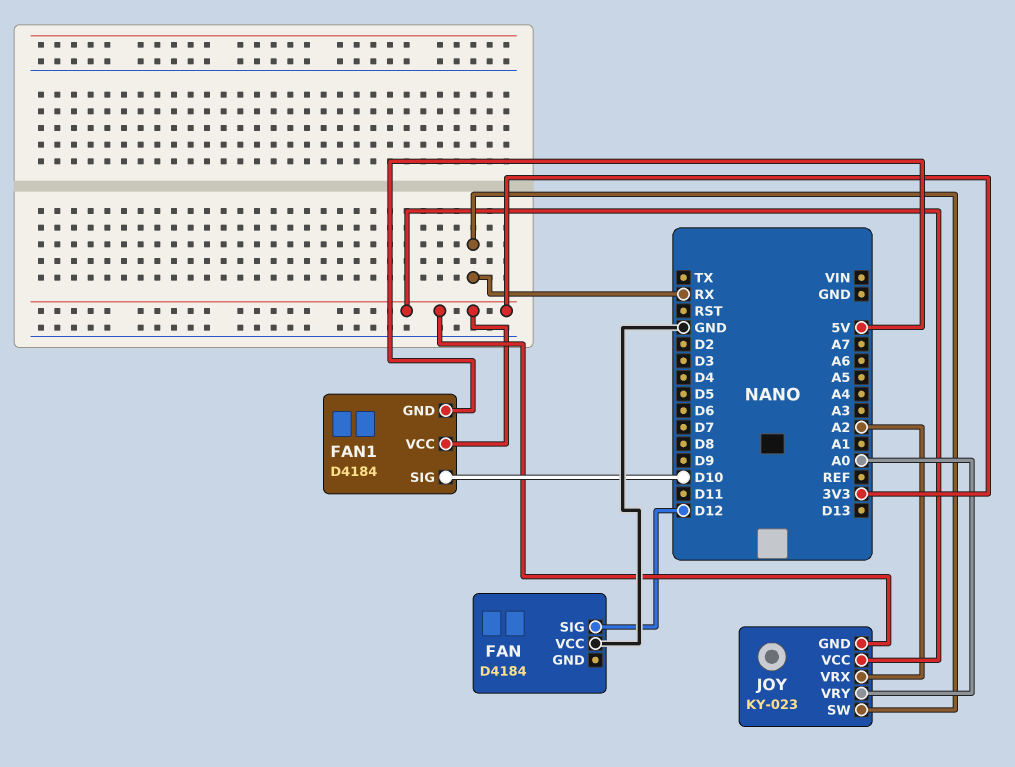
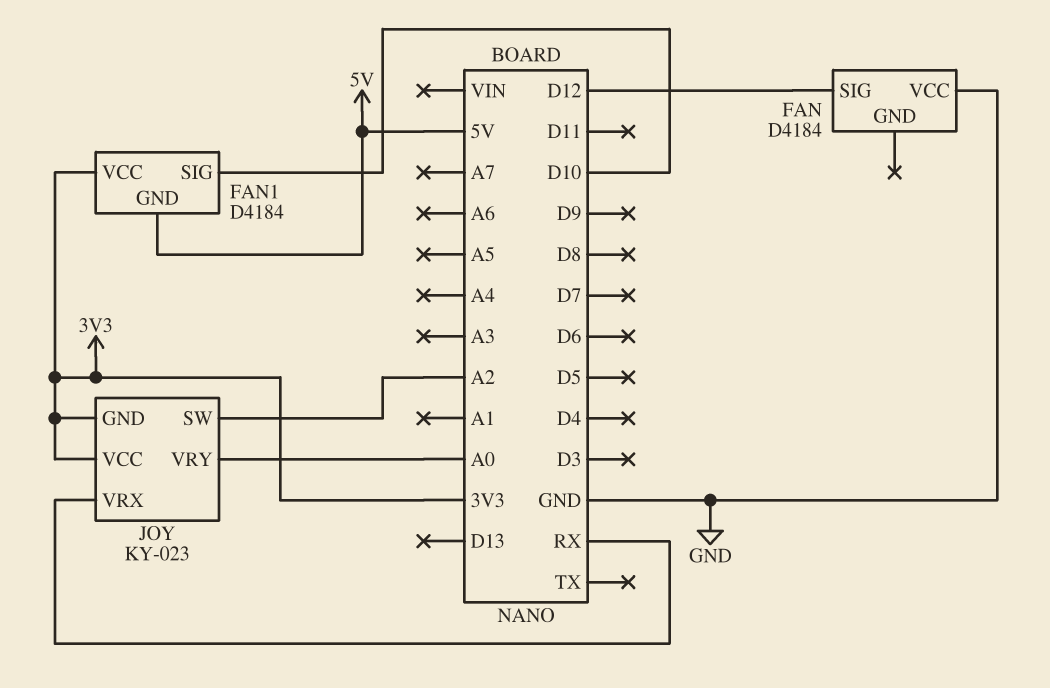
JOY pin SW: RX -> A2
JOY pin VRX: A2 -> RX

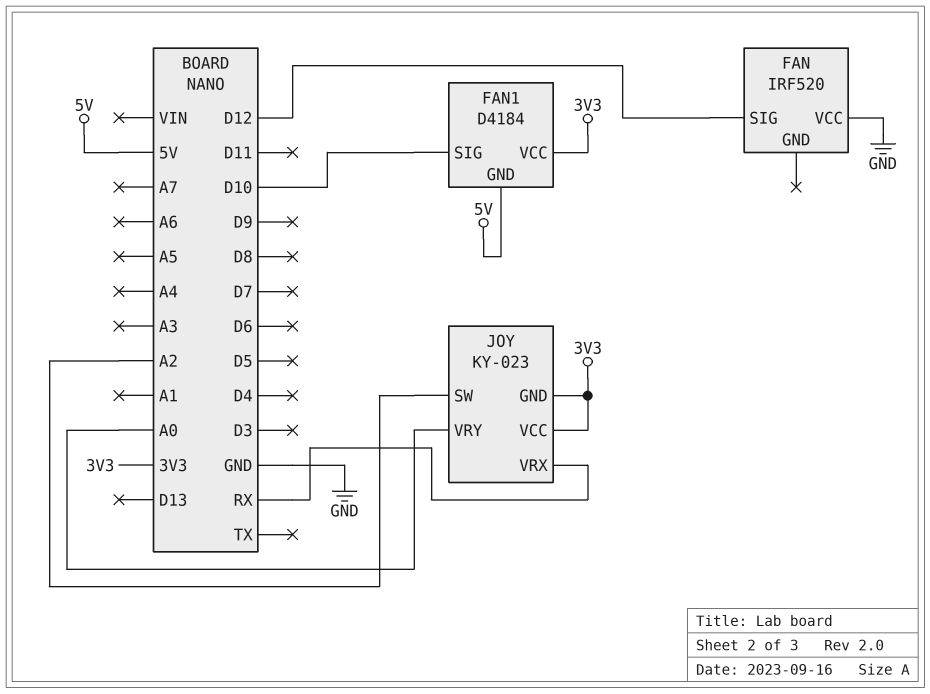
FAN: D4184 -> IRF520

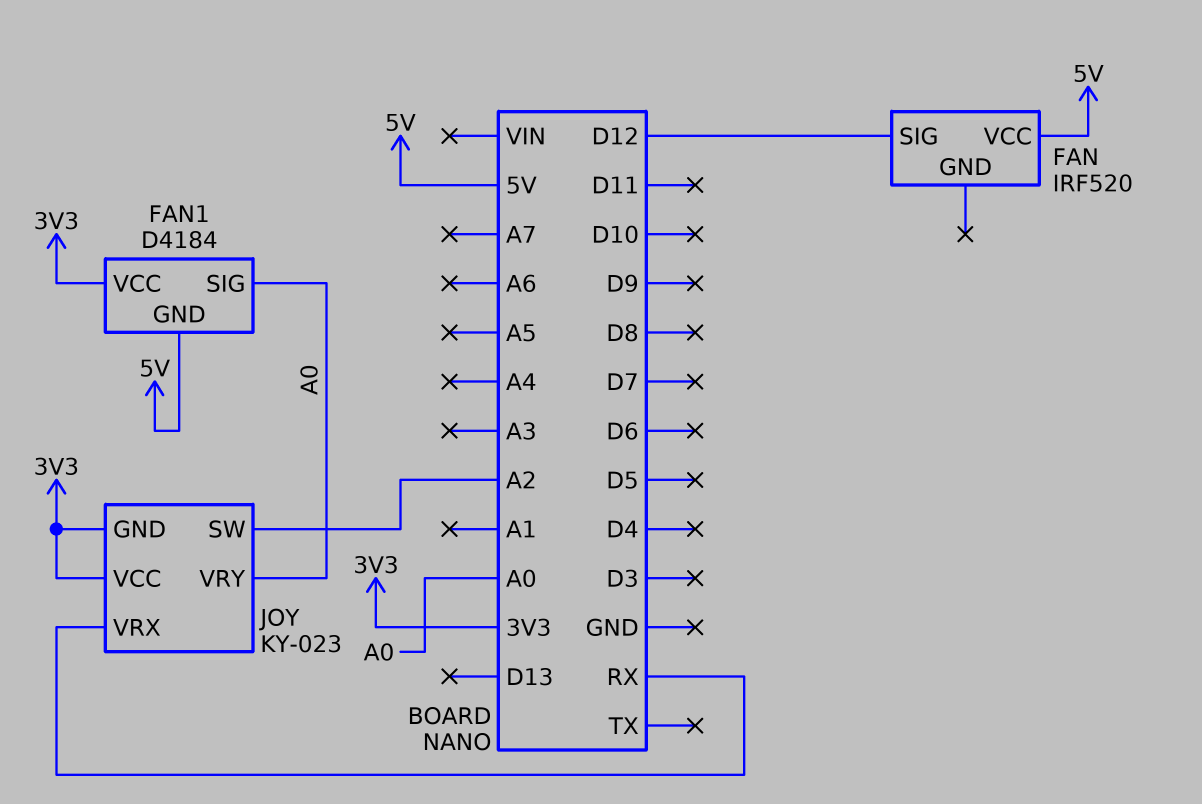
FAN pin VCC: GND -> 5V
FAN1 pin SIG: D10 -> A0

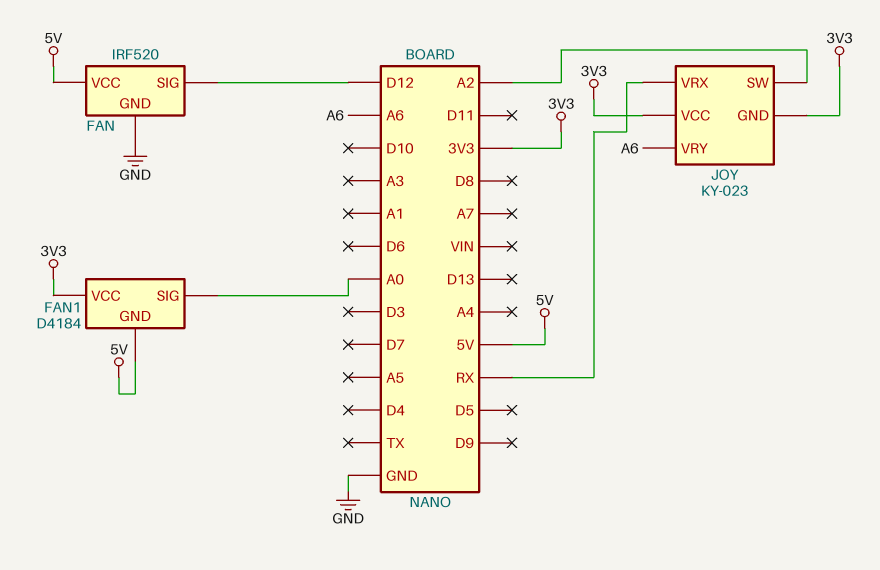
FAN pin GND: none -> GND
JOY pin VRY: A0 -> A6

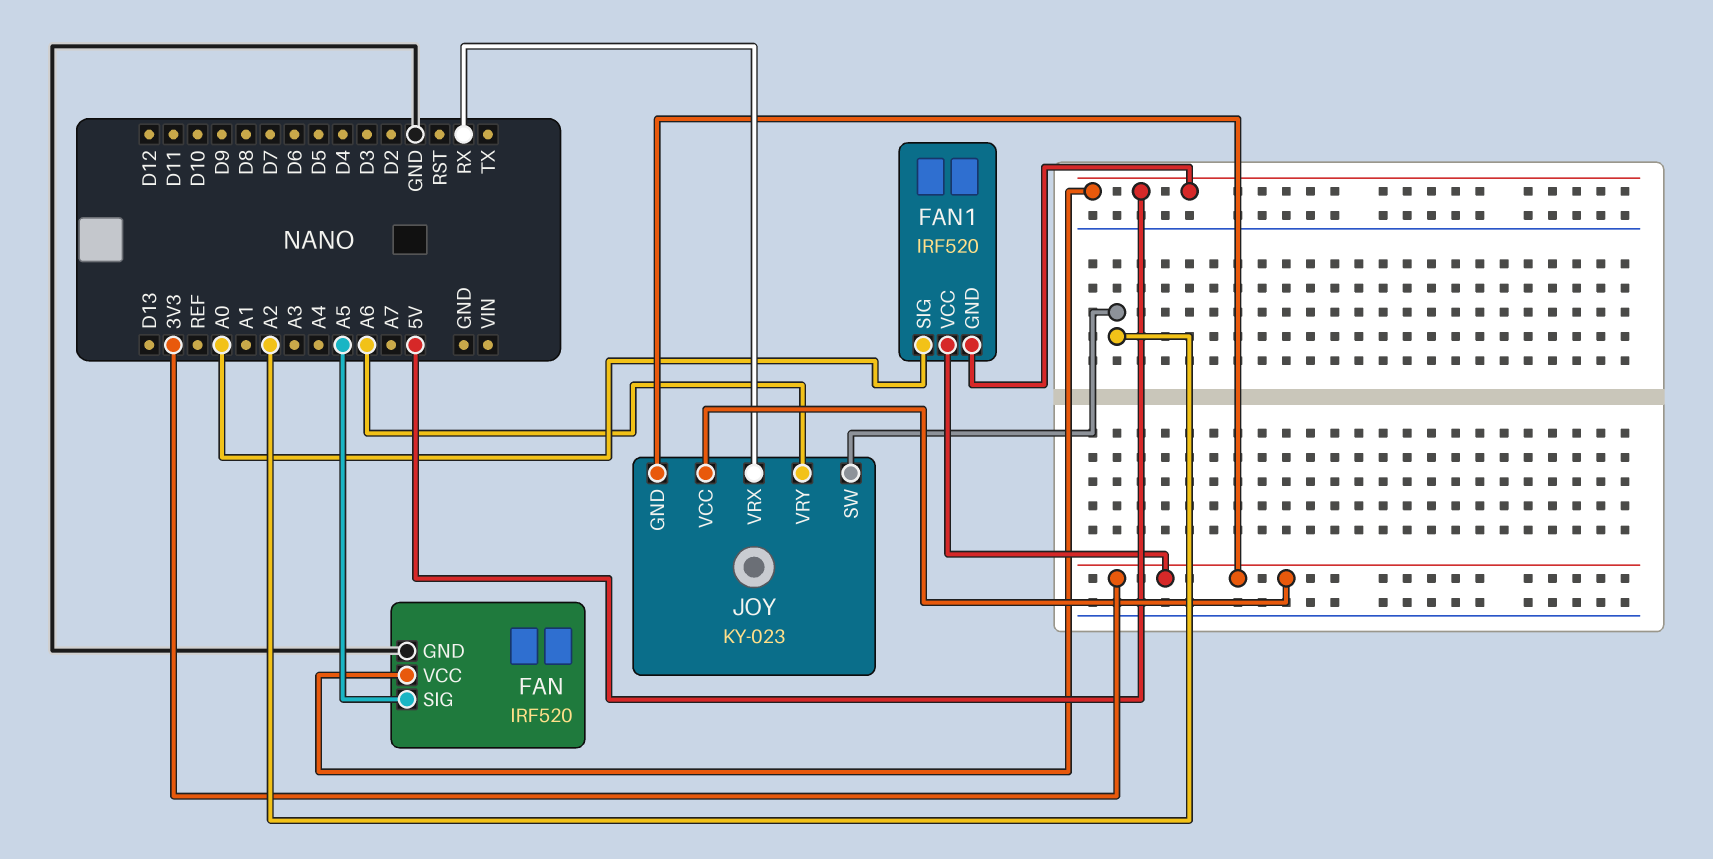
FAN pin SIG: D12 -> A5
FAN1: D4184 -> IRF520

